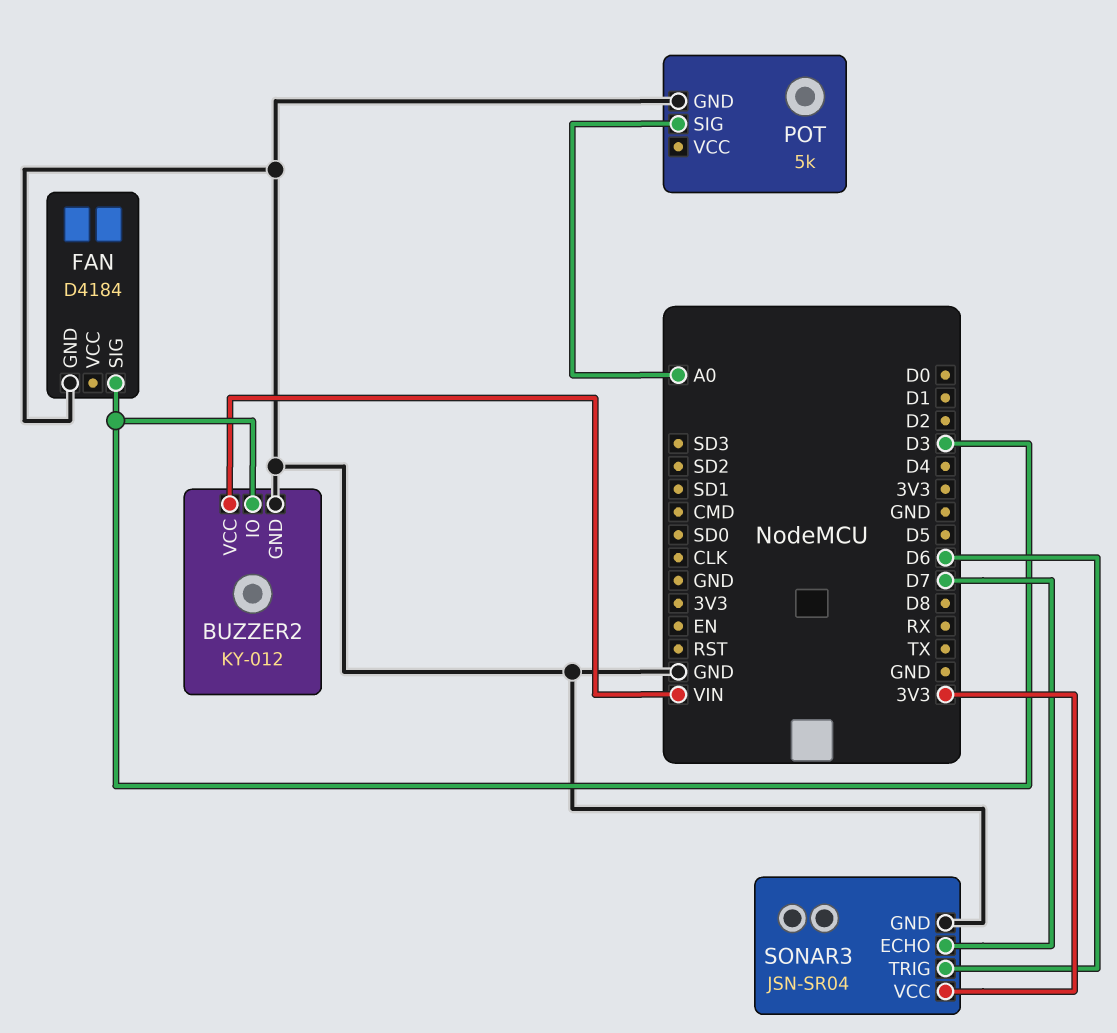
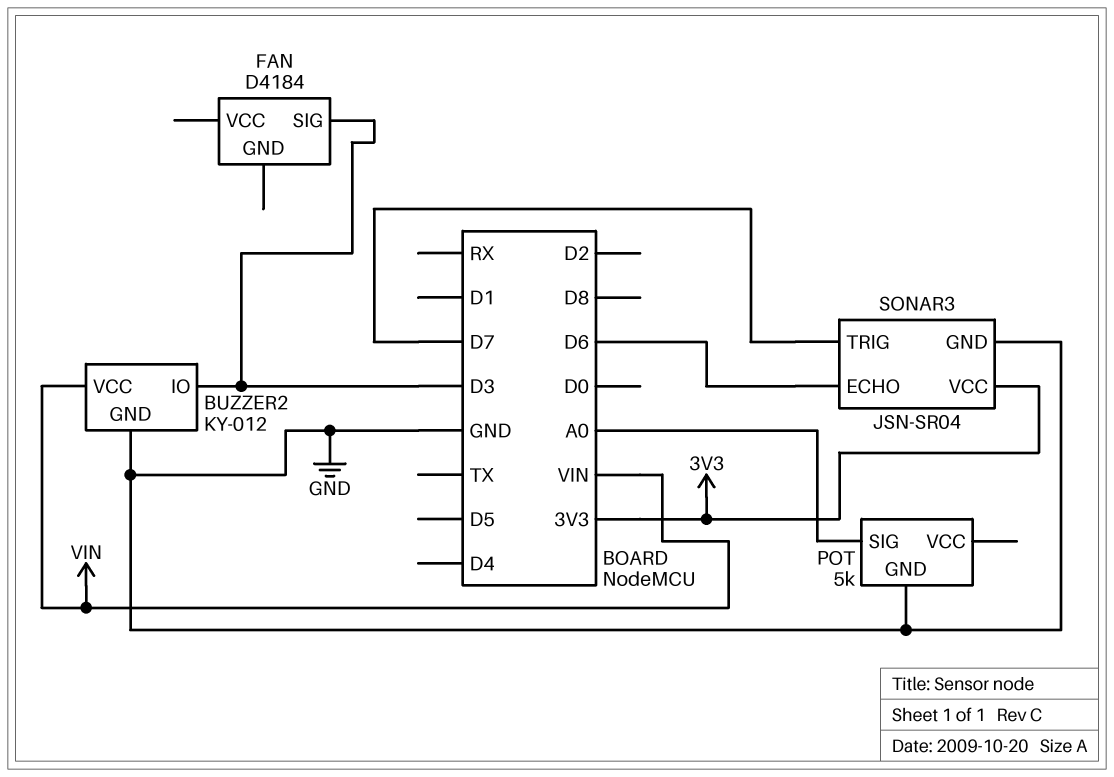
FAN pin GND: GND -> none
SONAR3 pin ECHO: D7 -> D6
SONAR3 pin TRIG: D6 -> D7

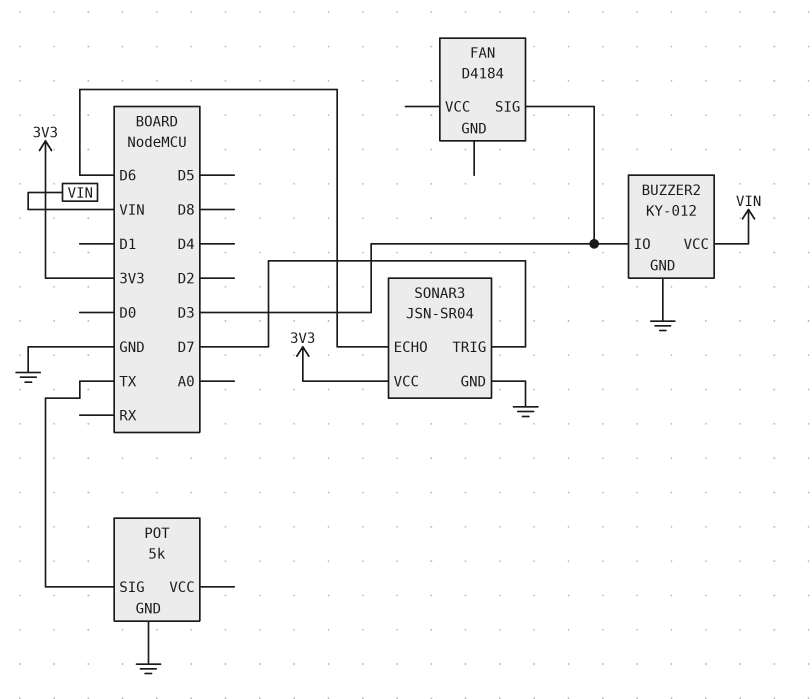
POT pin SIG: A0 -> TX

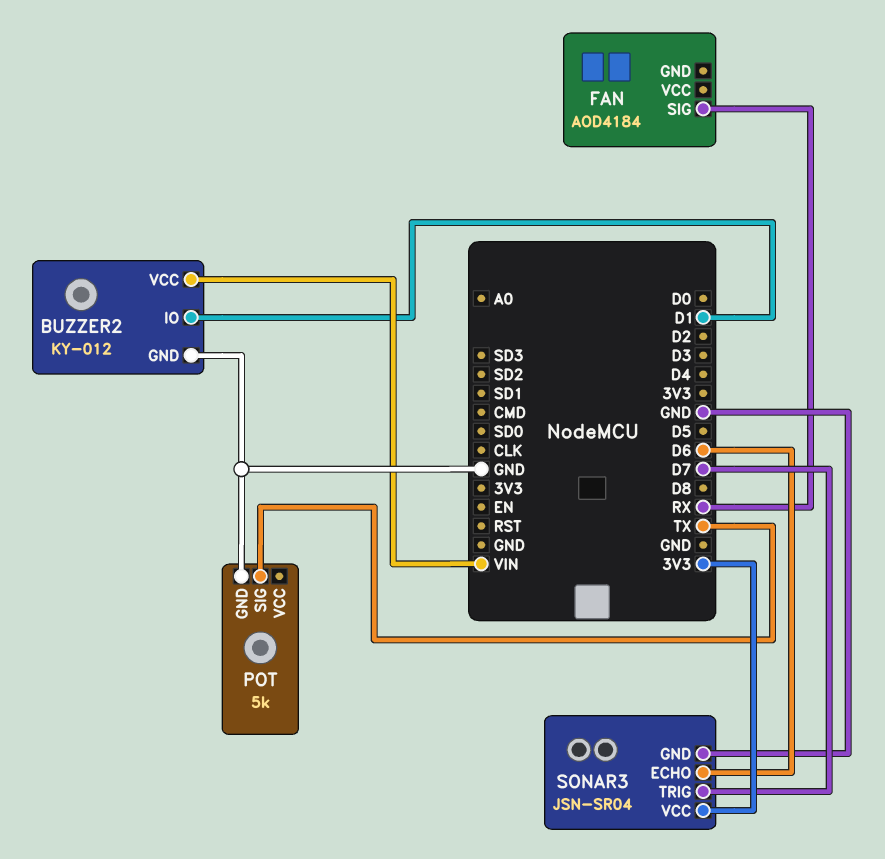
BUZZER2 pin IO: D3 -> D1
FAN: D4184 -> AOD4184
FAN pin SIG: D3 -> RX

